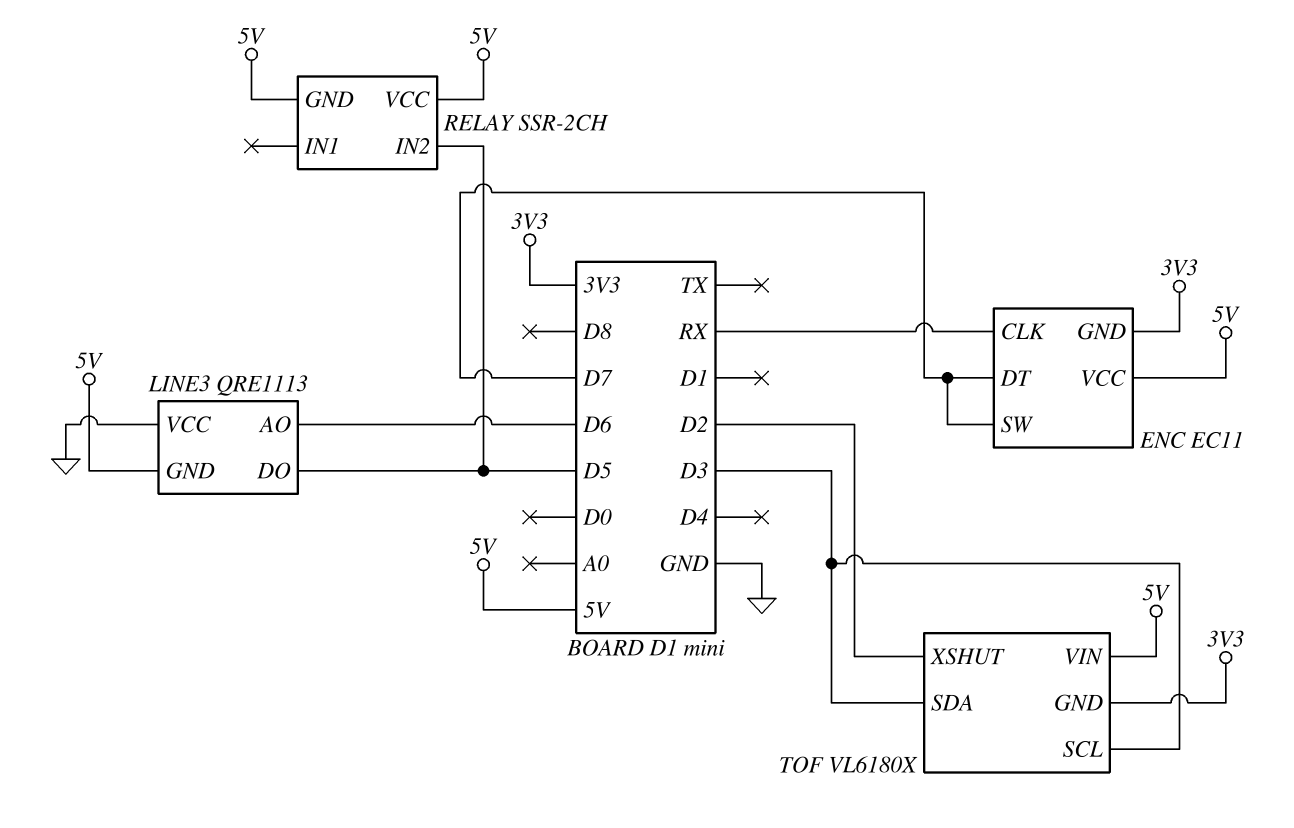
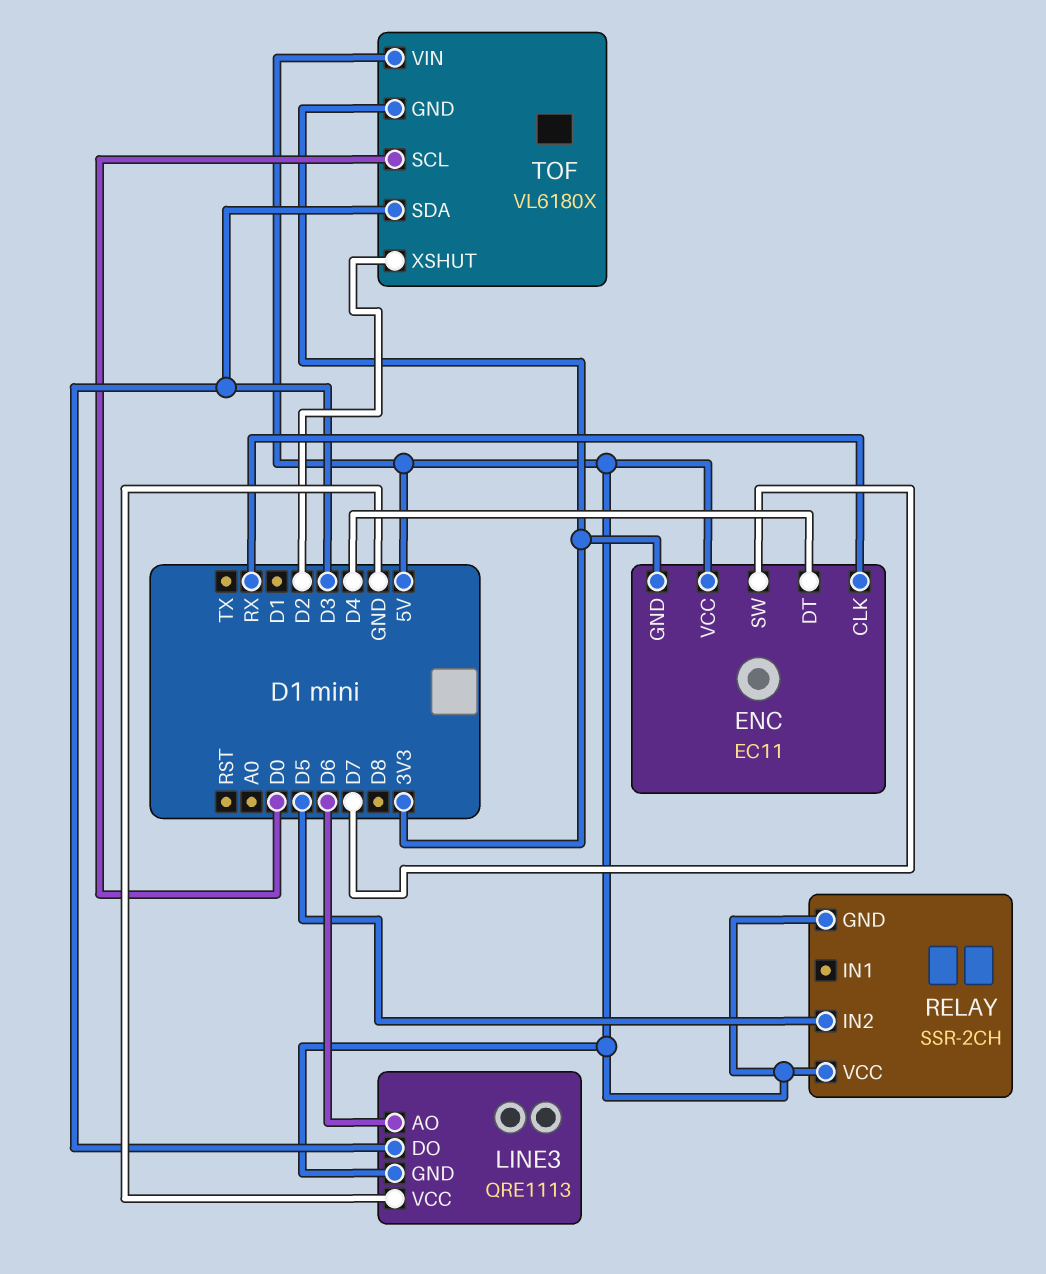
ENC pin DT: D7 -> D4
LINE3 pin DO: D5 -> D3
TOF pin SCL: D3 -> D0

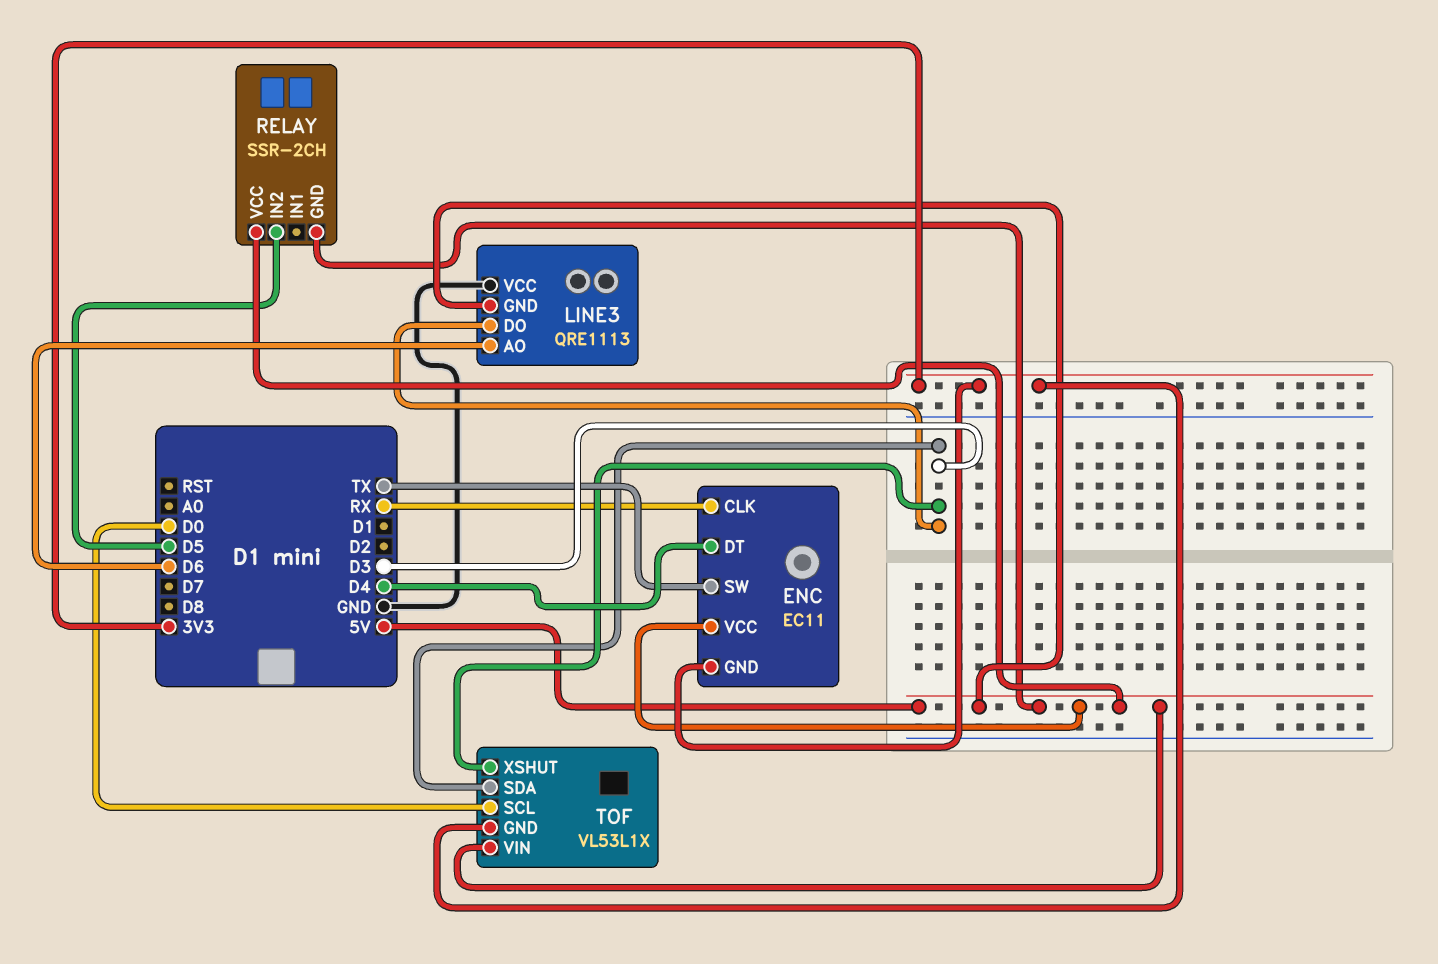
ENC pin SW: D7 -> TX
TOF: VL6180X -> VL53L1X
TOF pin XSHUT: D2 -> D3

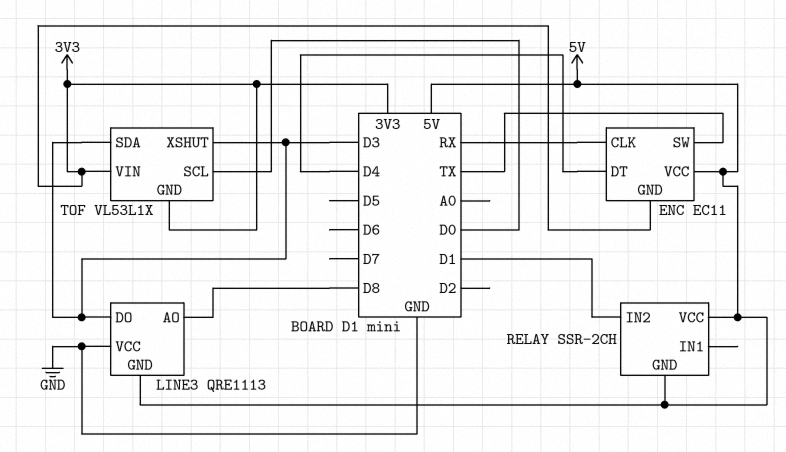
LINE3 pin AO: D6 -> D8
RELAY pin IN2: D5 -> D1
TOF pin VIN: 5V -> 3V3

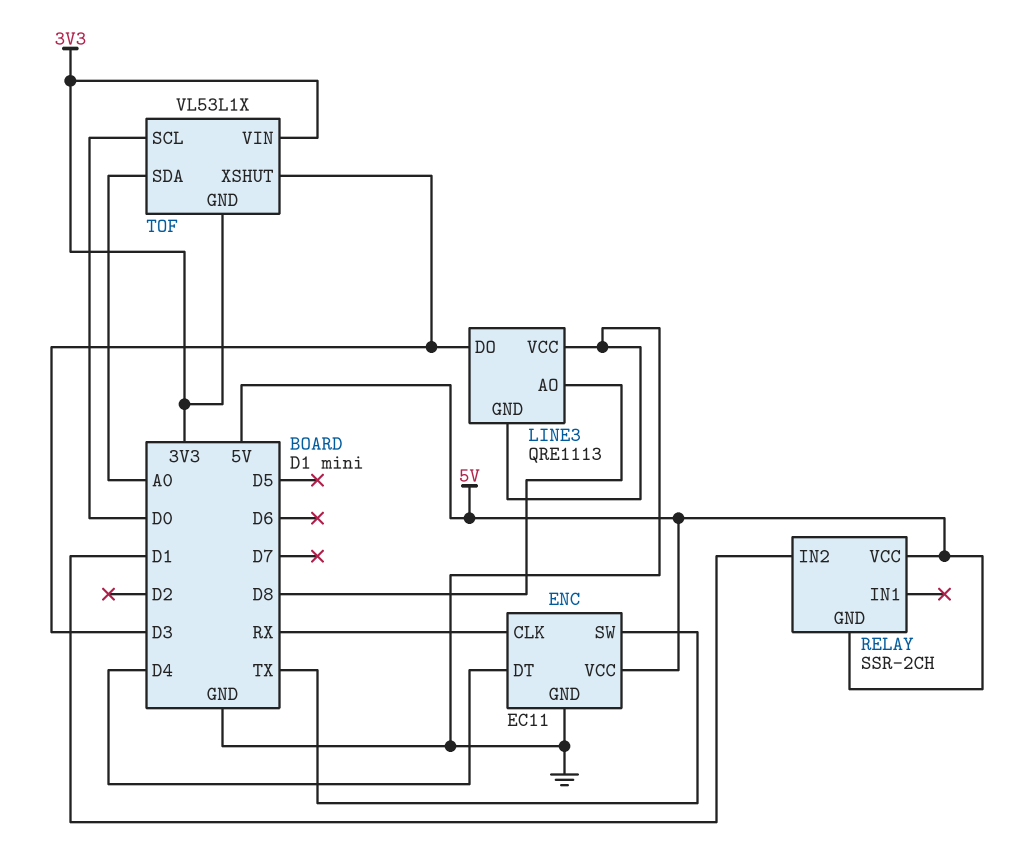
ENC pin GND: 3V3 -> GND
LINE3 pin GND: 5V -> GND
TOF pin SDA: D3 -> A0

